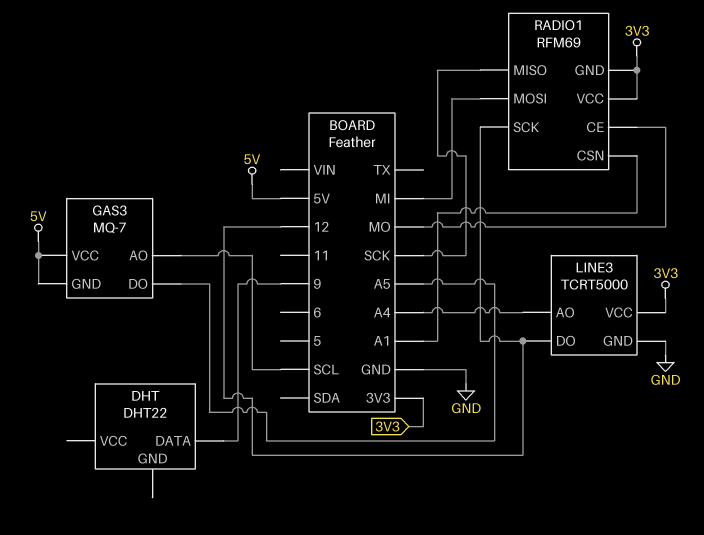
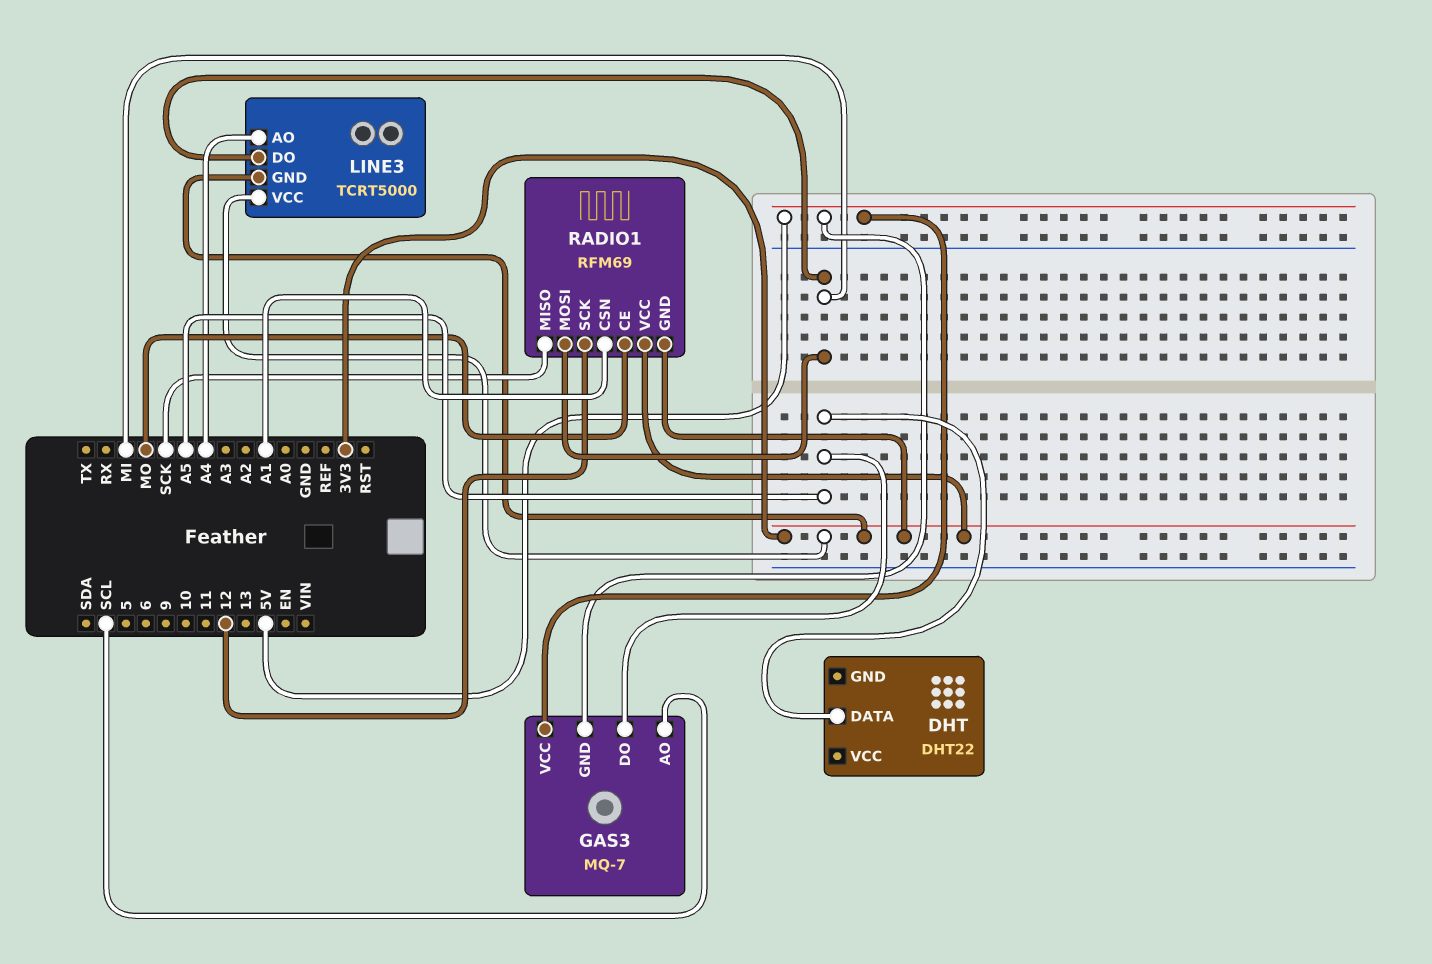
DHT pin DATA: 9 -> A5
LINE3 pin DO: 12 -> MI
LINE3 pin GND: GND -> 3V3

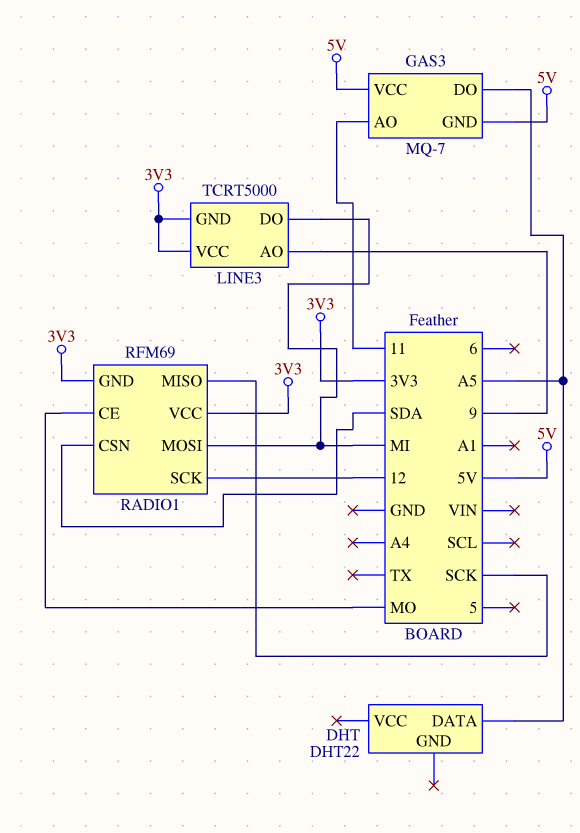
GAS3 pin AO: SCL -> 11
LINE3 pin AO: A4 -> 9
RADIO1 pin CSN: A1 -> SDA

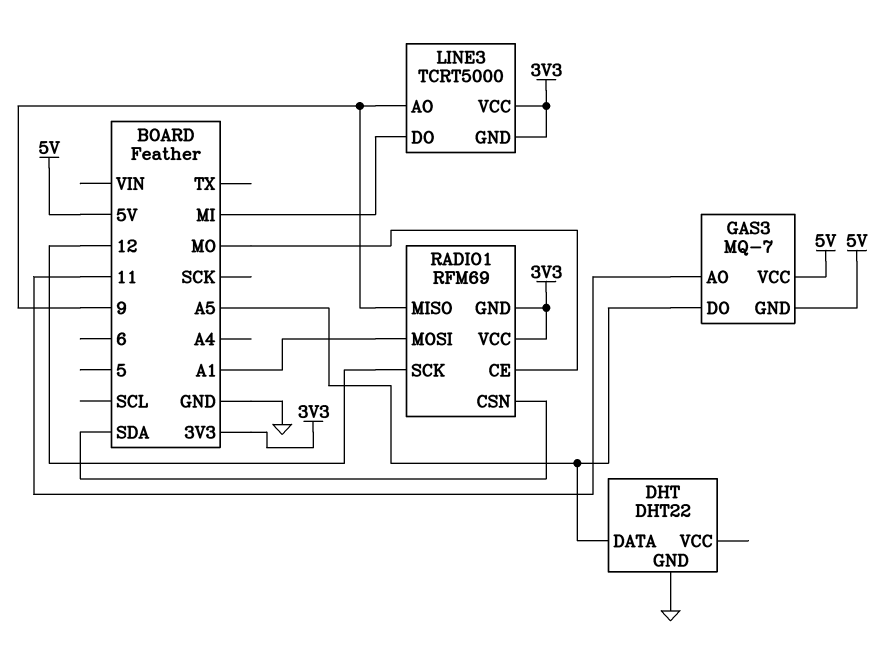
DHT pin GND: none -> GND
RADIO1 pin MISO: SCK -> 9
RADIO1 pin MOSI: MI -> A1

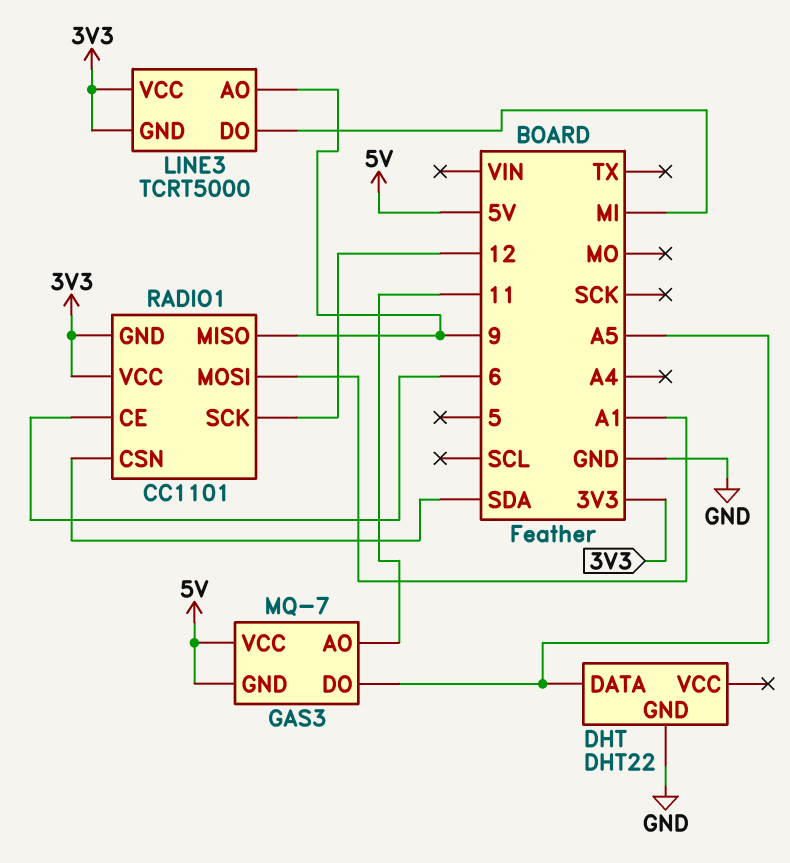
RADIO1: RFM69 -> CC1101
RADIO1 pin CE: MO -> 6

